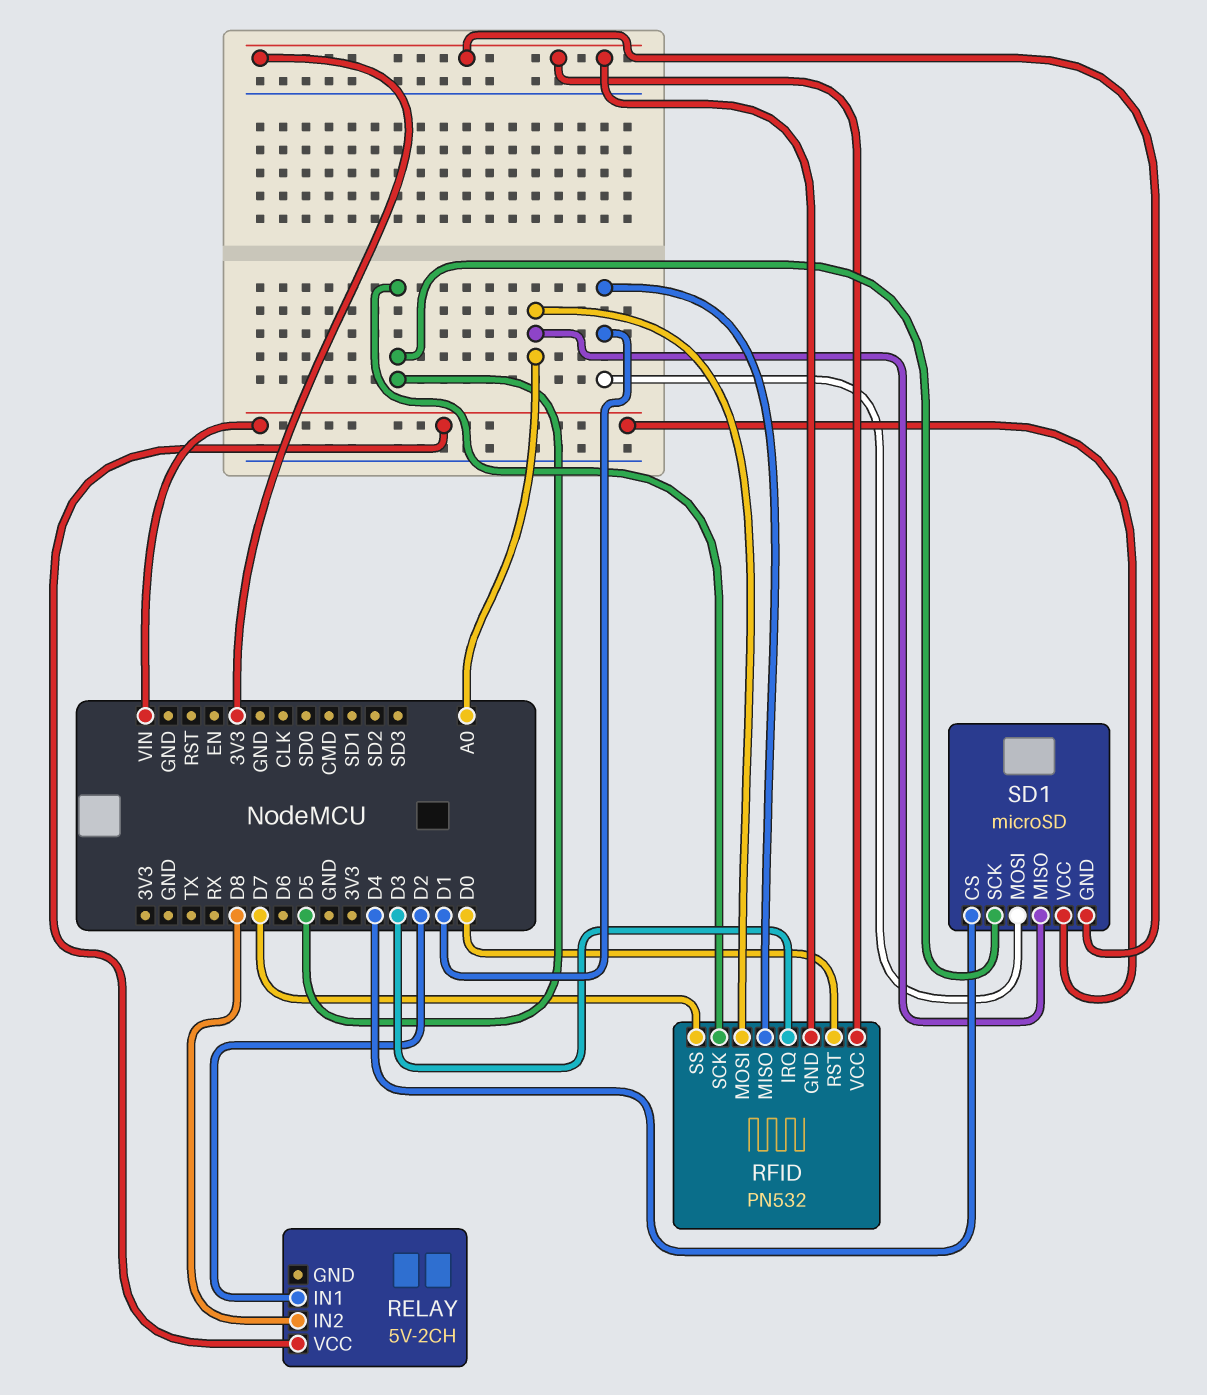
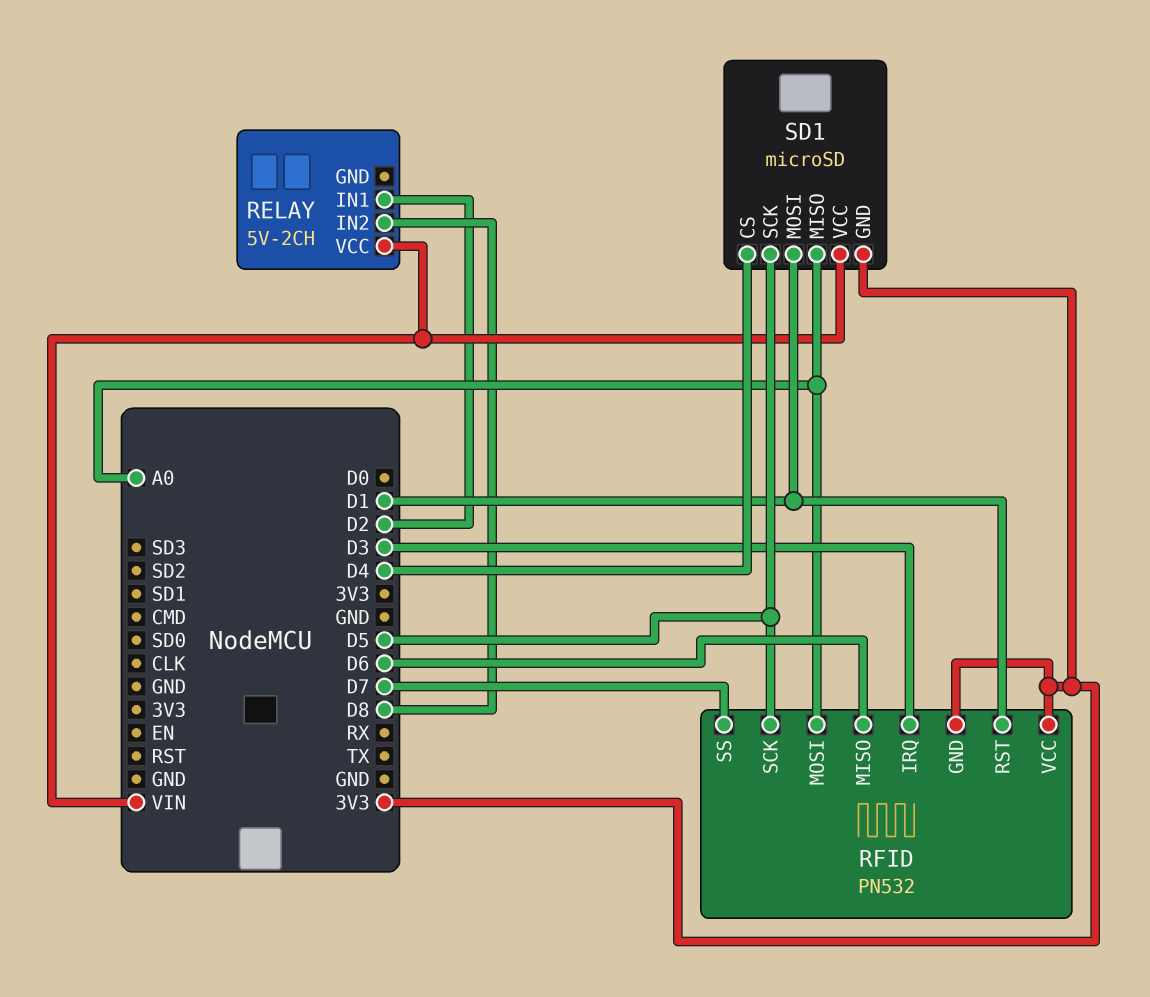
RFID pin MISO: D1 -> D6
RFID pin RST: D0 -> D1

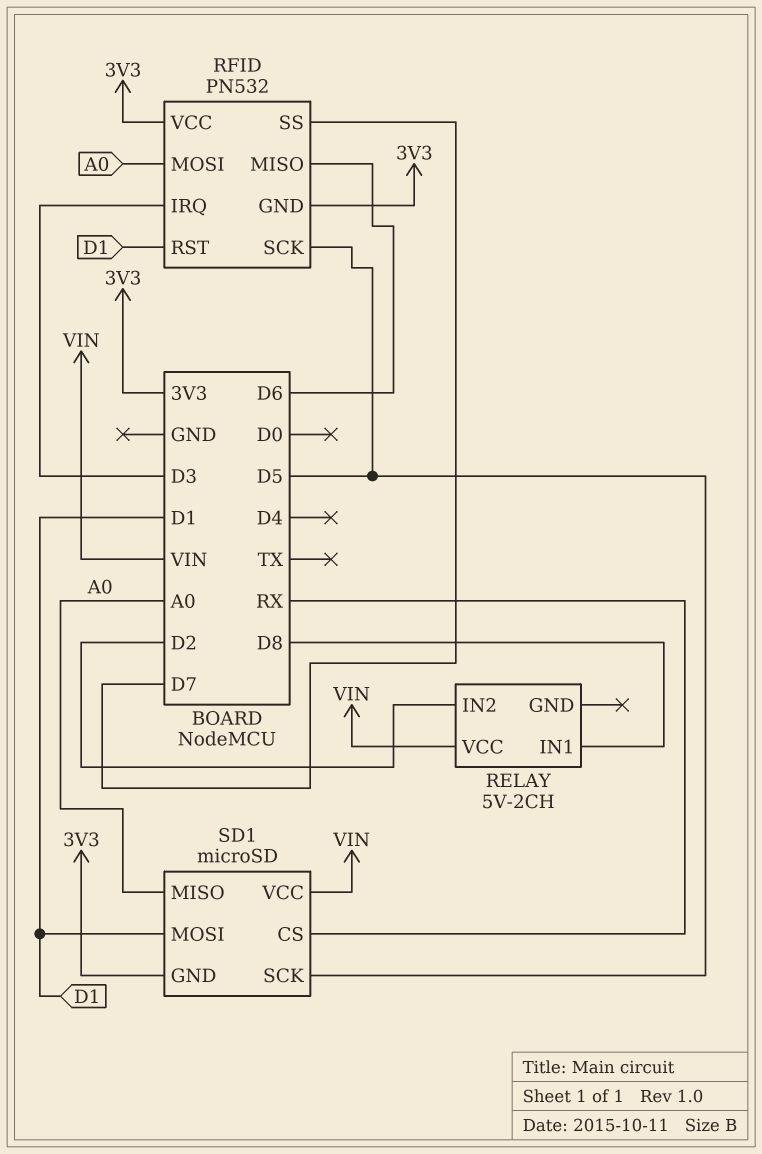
RELAY pin IN1: D2 -> D8
RELAY pin IN2: D8 -> D2
SD1 pin CS: D4 -> RX

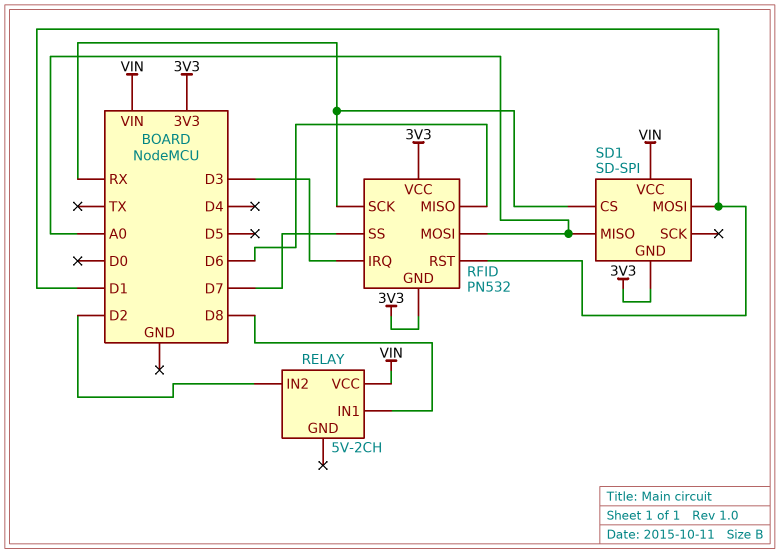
RFID pin SCK: D5 -> RX
SD1: microSD -> SD-SPI
SD1 pin SCK: D5 -> none

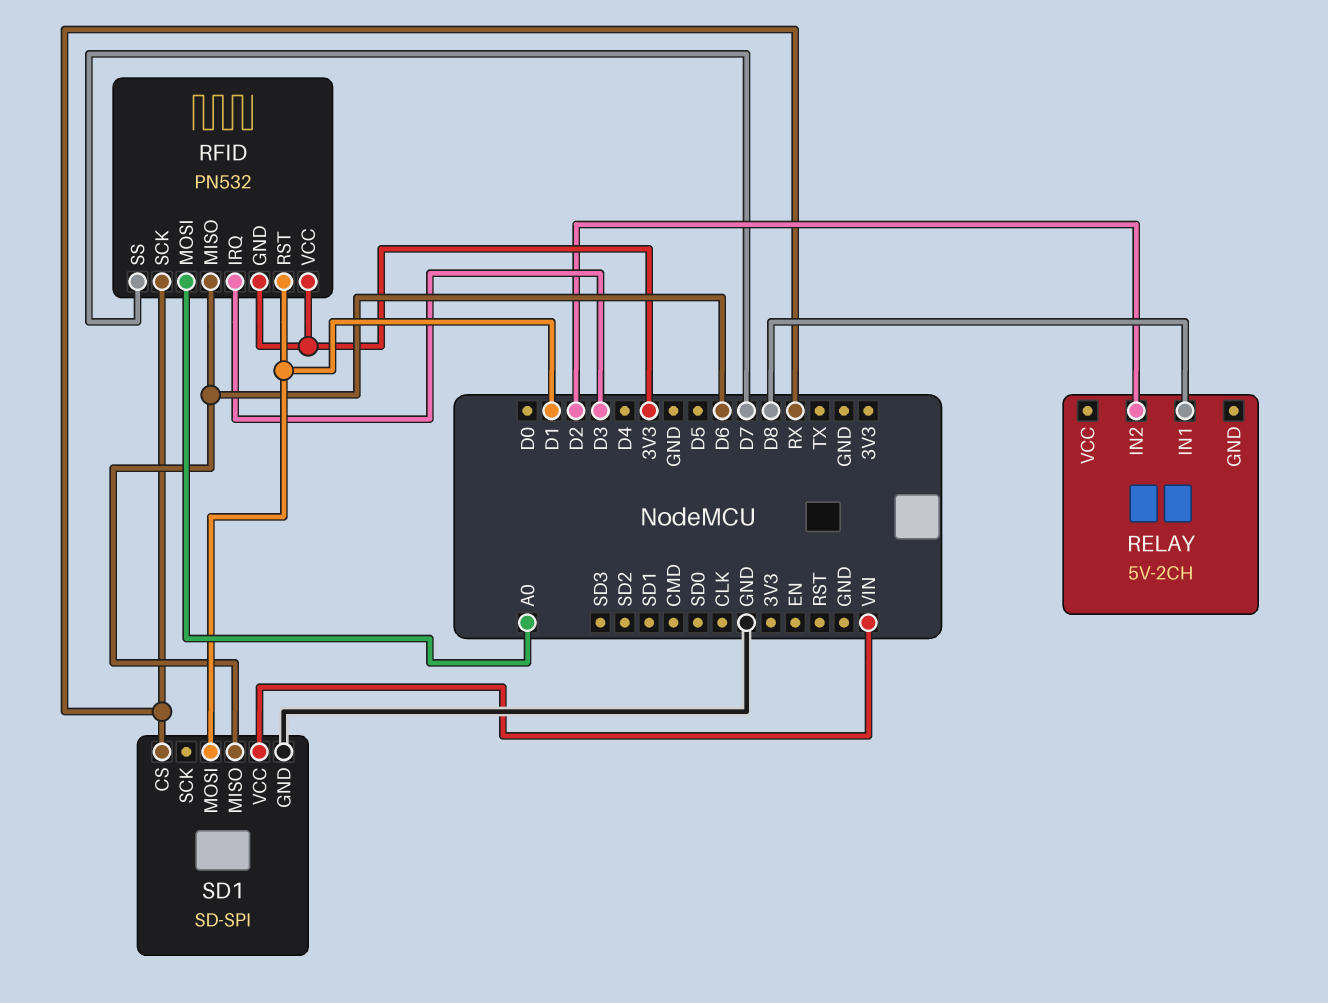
RELAY pin VCC: VIN -> none
SD1 pin GND: 3V3 -> GND
SD1 pin MISO: A0 -> D6

